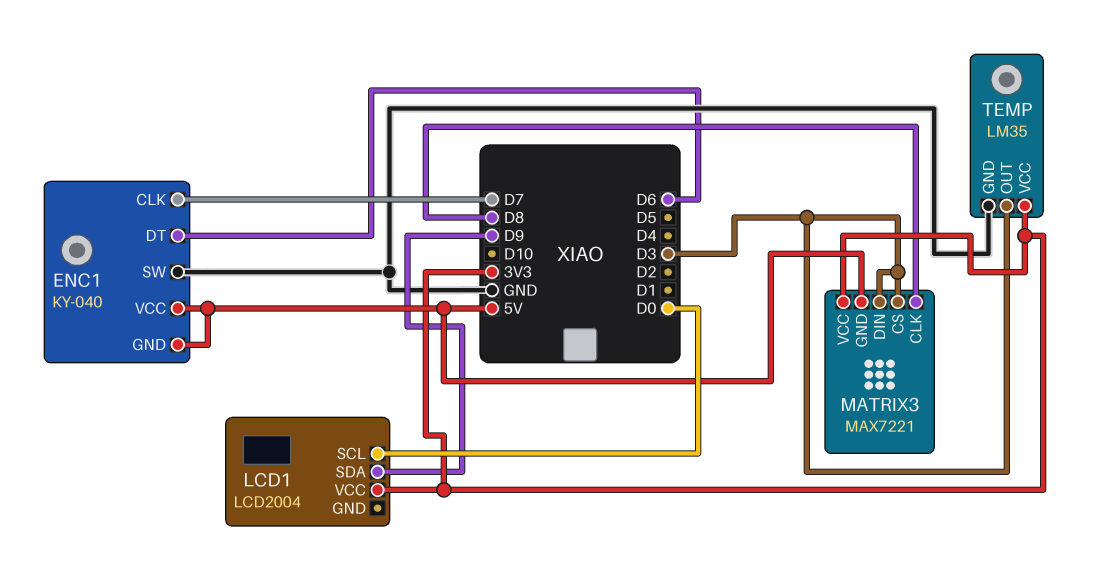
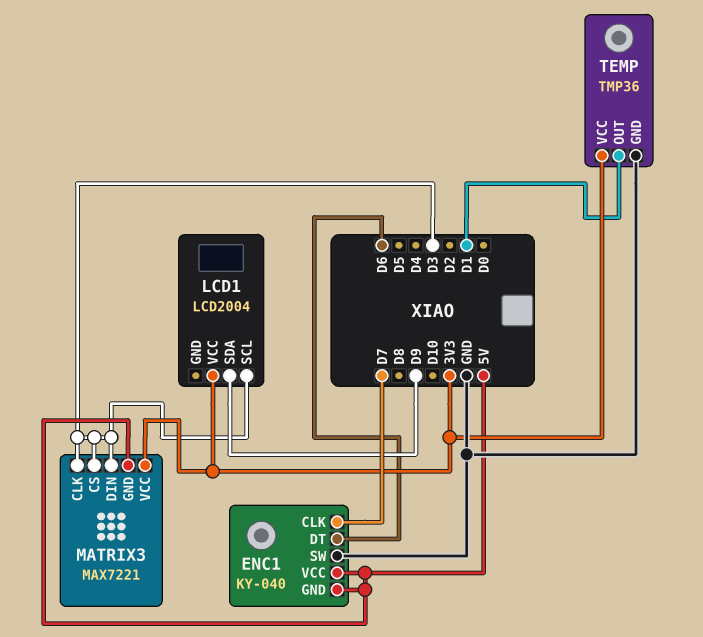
LCD1 pin SCL: D0 -> D3
MATRIX3 pin CLK: D8 -> D3
TEMP: LM35 -> TMP36
TEMP pin OUT: D3 -> D1

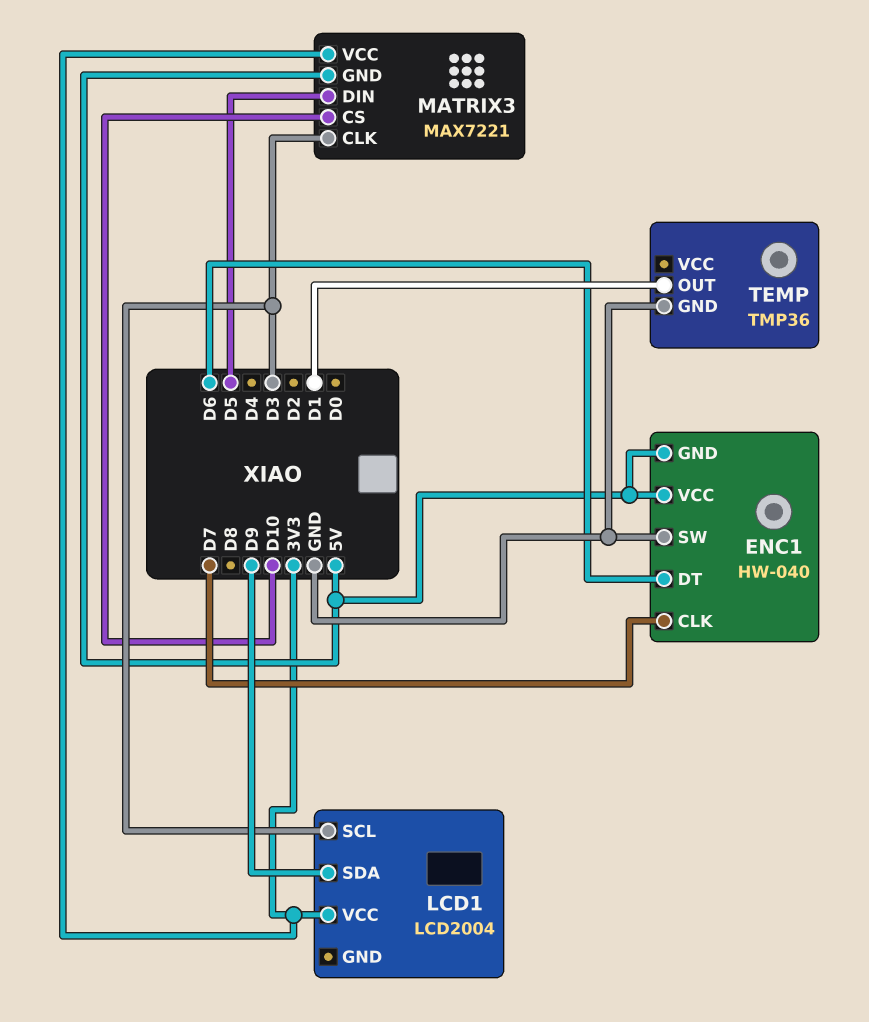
ENC1: KY-040 -> HW-040
MATRIX3 pin CS: D3 -> D10
MATRIX3 pin DIN: D3 -> D5
TEMP pin VCC: 3V3 -> none

